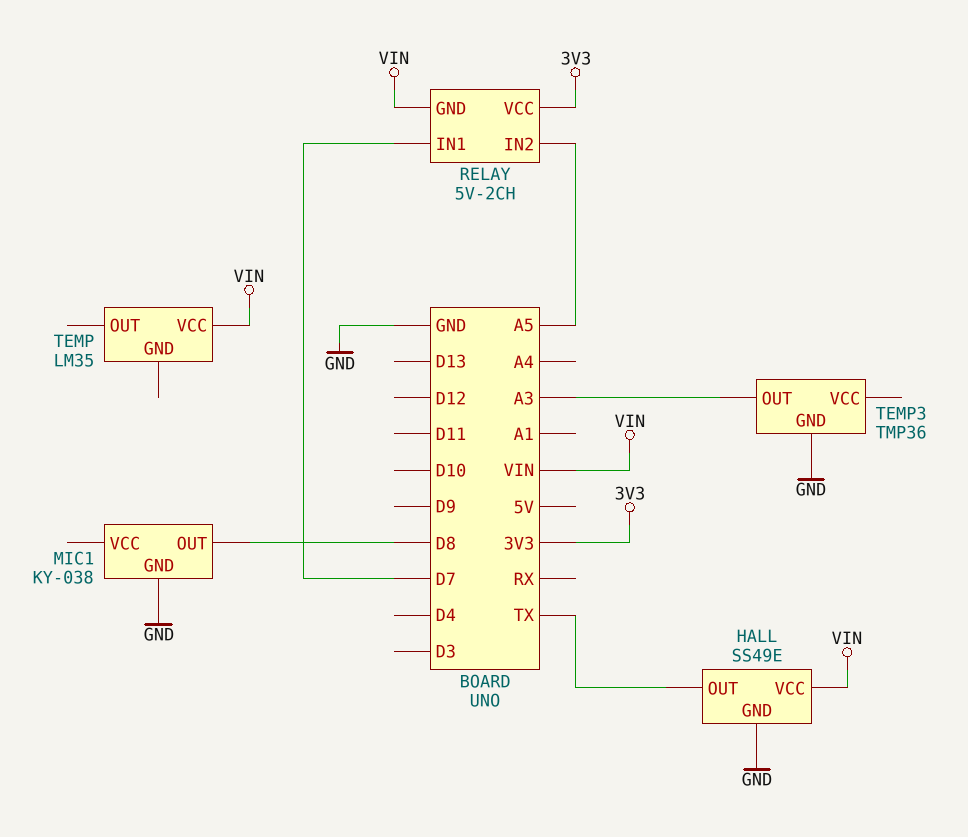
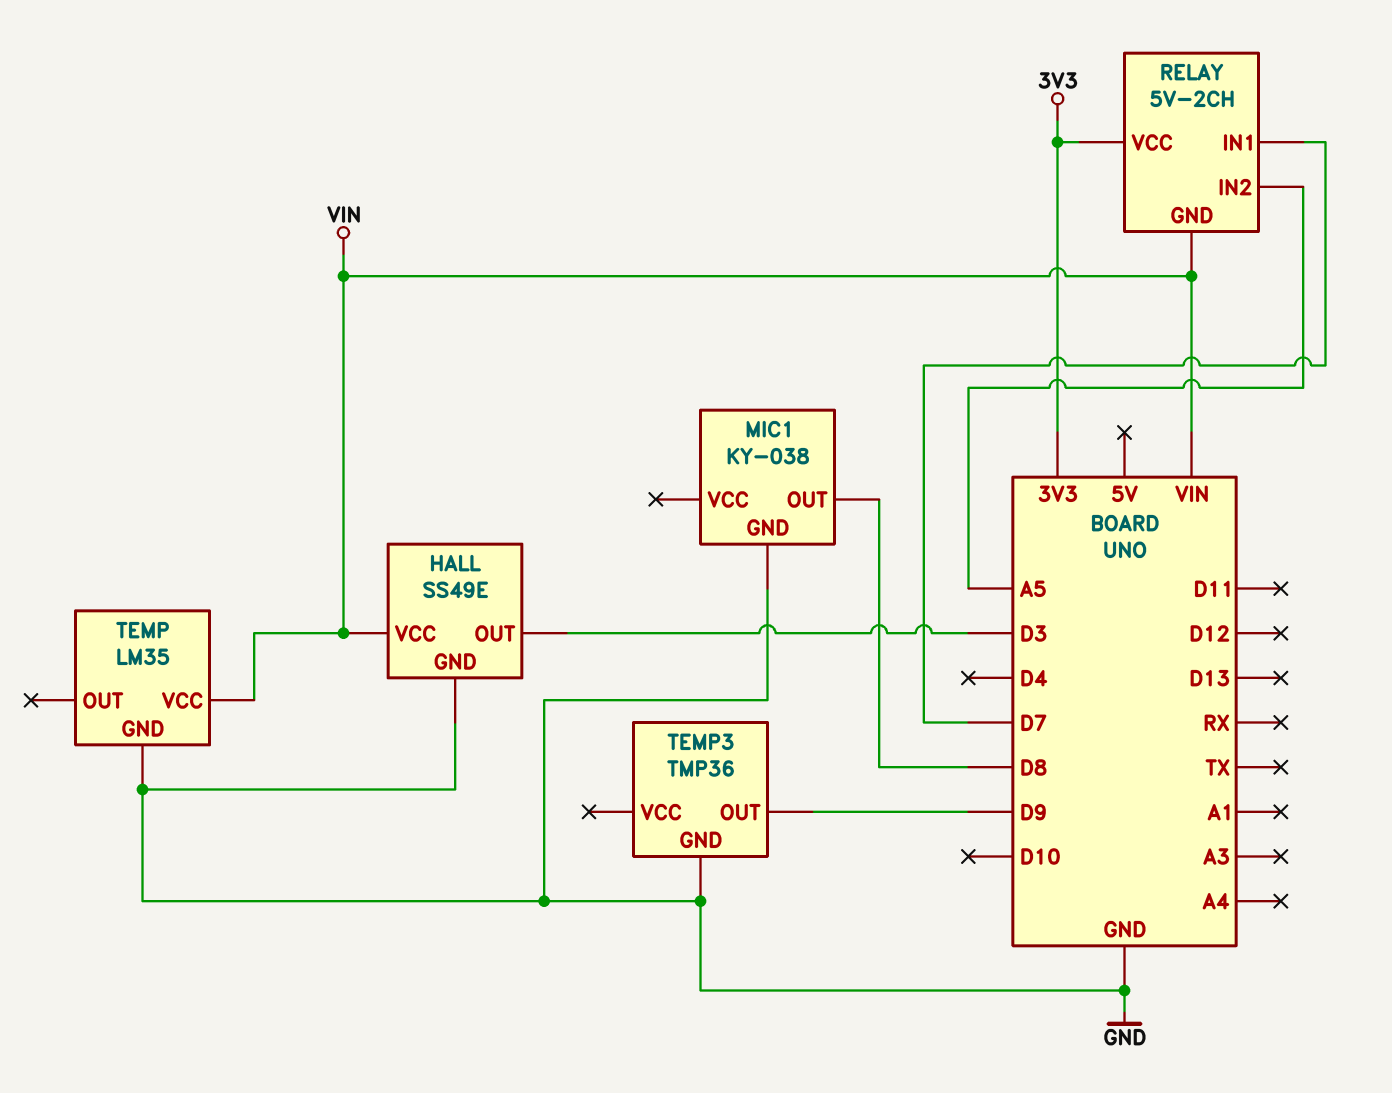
HALL pin OUT: TX -> D3
TEMP pin GND: none -> GND
TEMP3 pin OUT: A3 -> D9

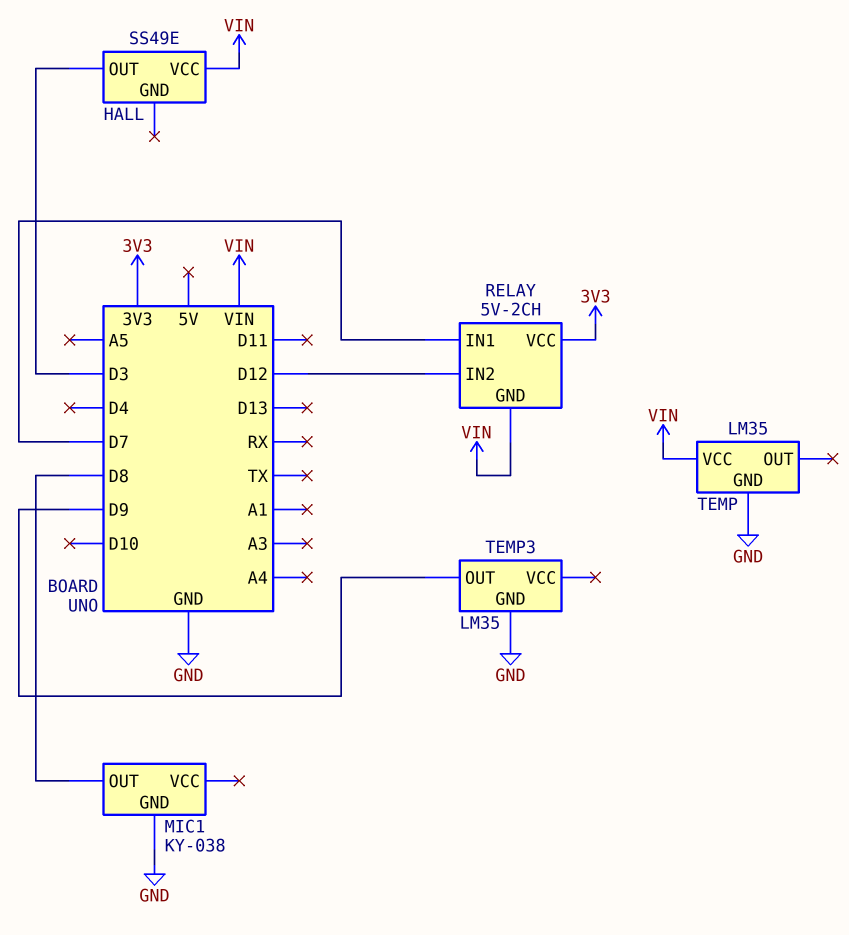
HALL pin GND: GND -> none
RELAY pin IN2: A5 -> D12
TEMP3: TMP36 -> LM35

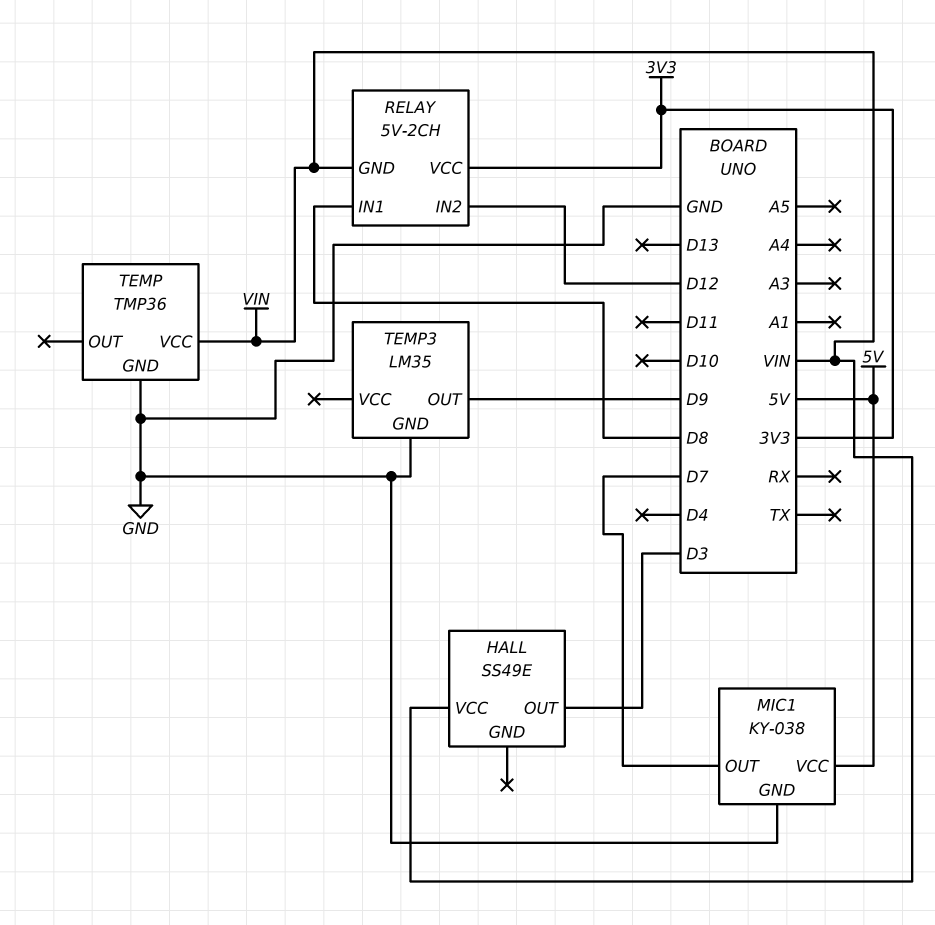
MIC1 pin OUT: D8 -> D7
MIC1 pin VCC: none -> 5V
RELAY pin IN1: D7 -> D8
TEMP: LM35 -> TMP36

